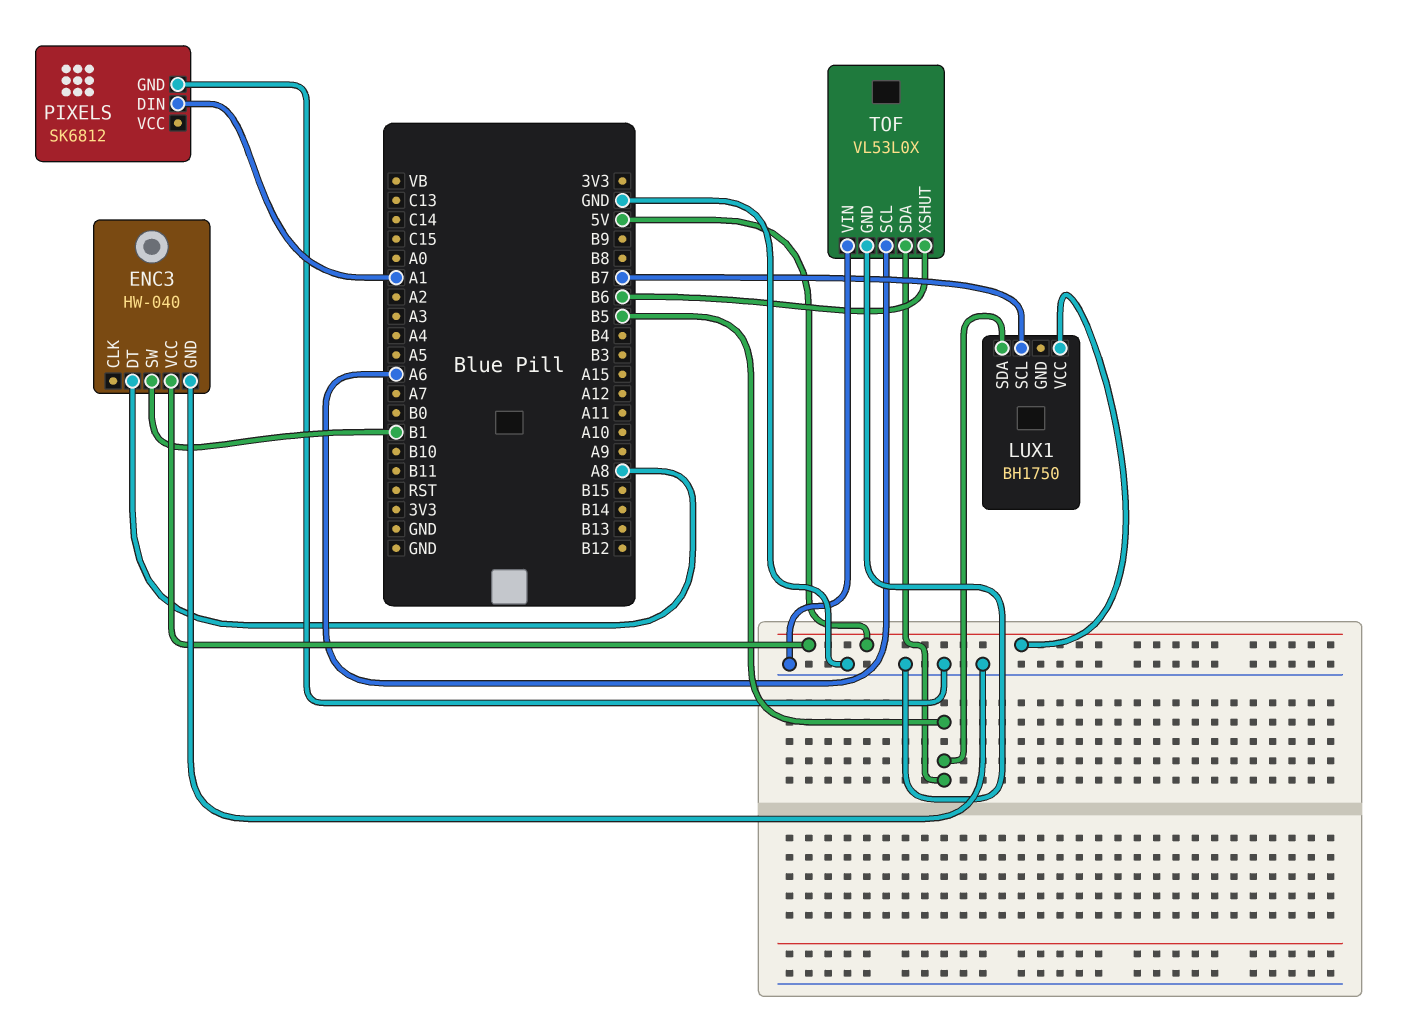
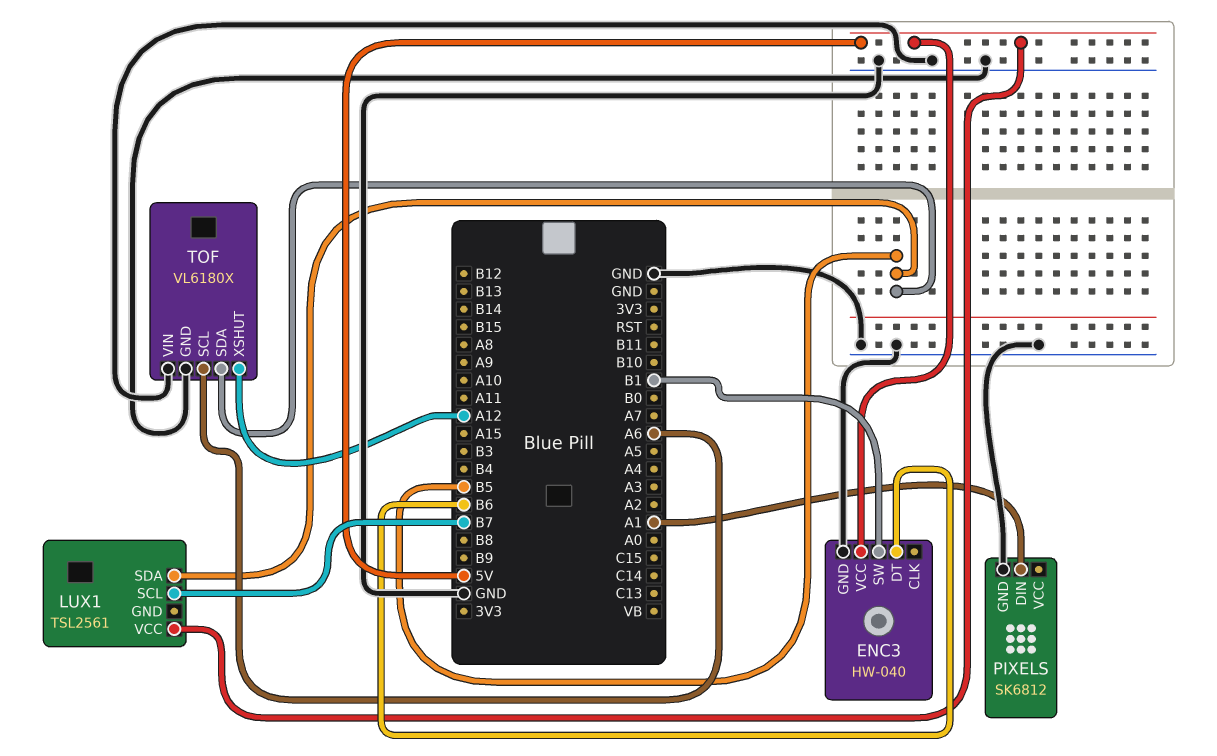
ENC3 pin DT: A8 -> B6
LUX1: BH1750 -> TSL2561
TOF: VL53L0X -> VL6180X
TOF pin XSHUT: B6 -> A12

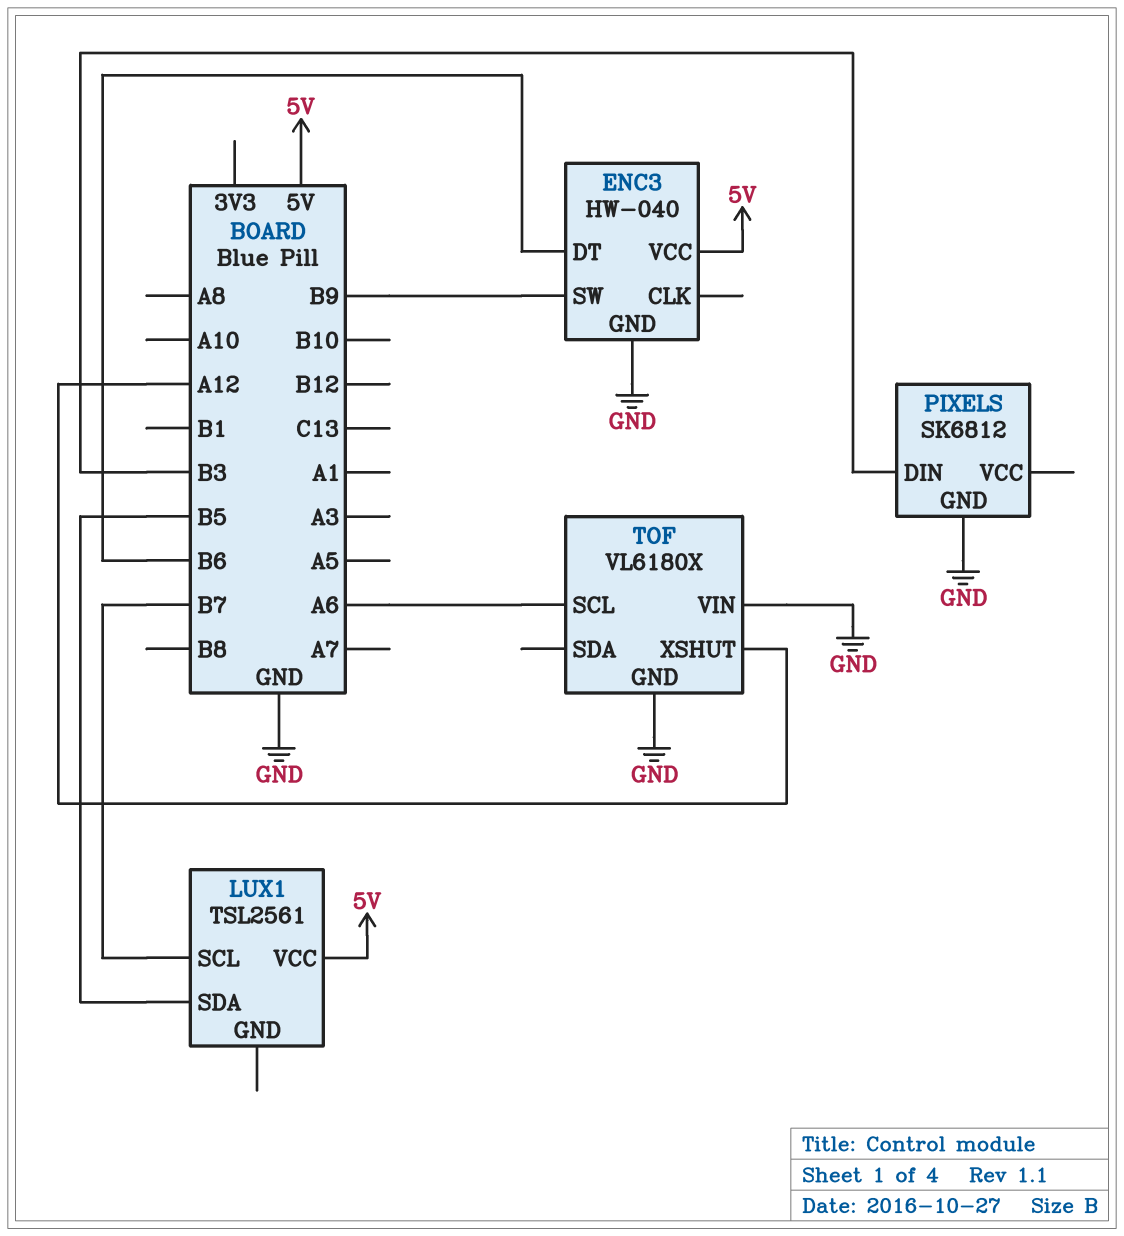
ENC3 pin SW: B1 -> B9
PIXELS pin DIN: A1 -> B3
TOF pin SDA: B5 -> none

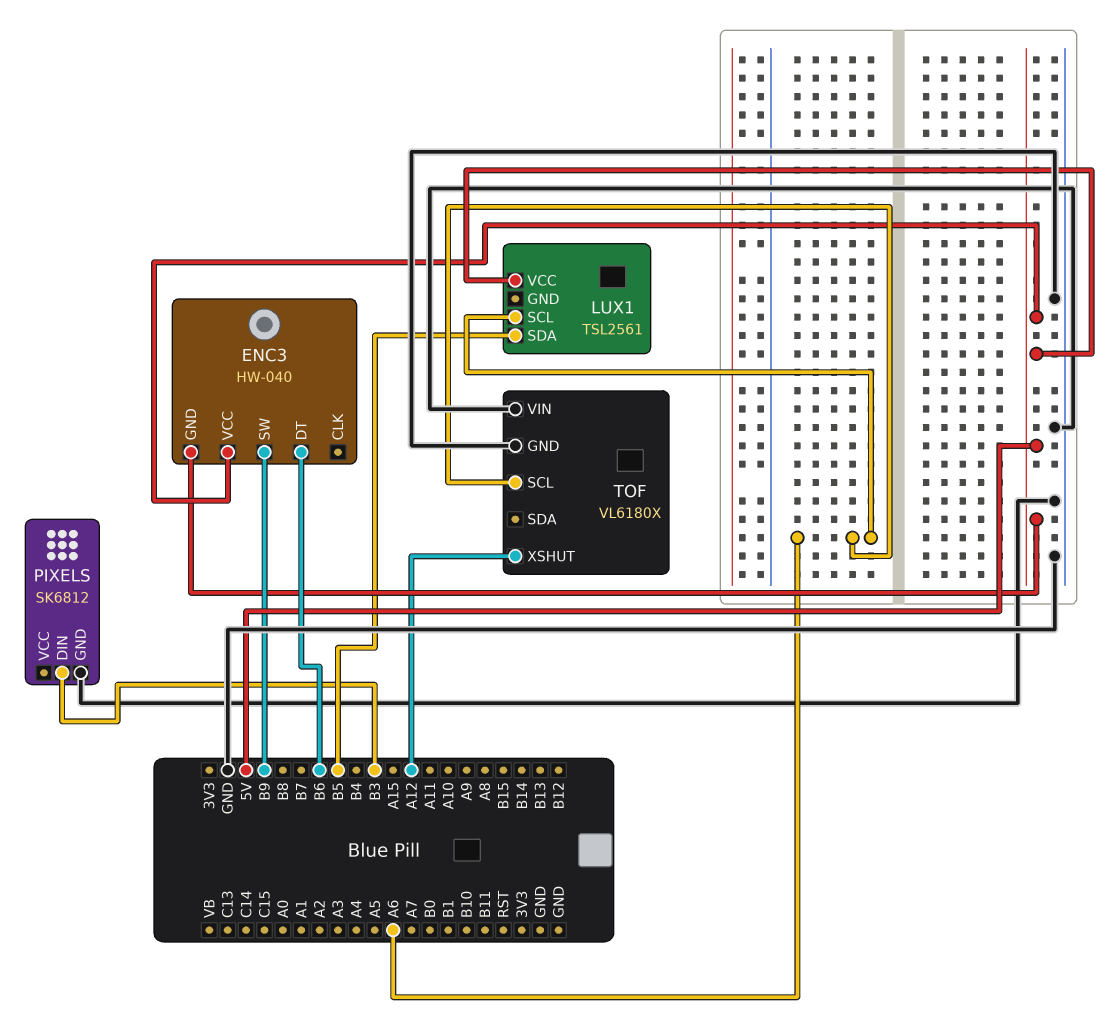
ENC3 pin GND: GND -> 5V
LUX1 pin SCL: B7 -> A6

